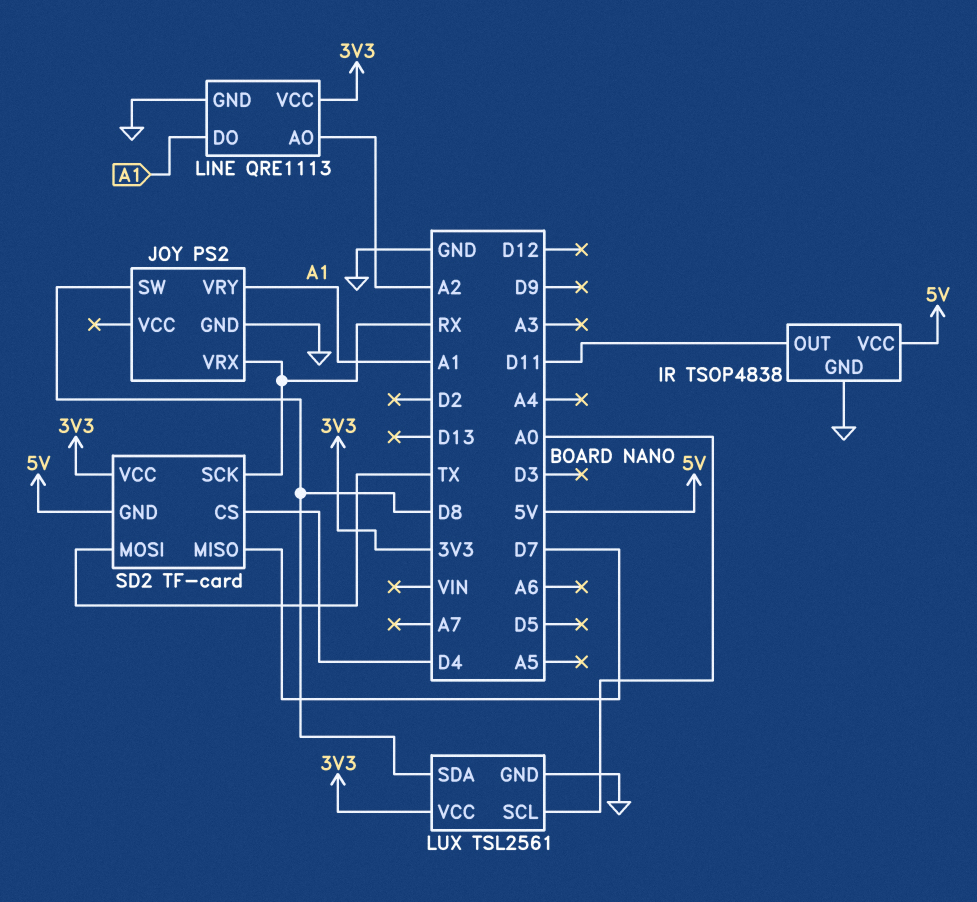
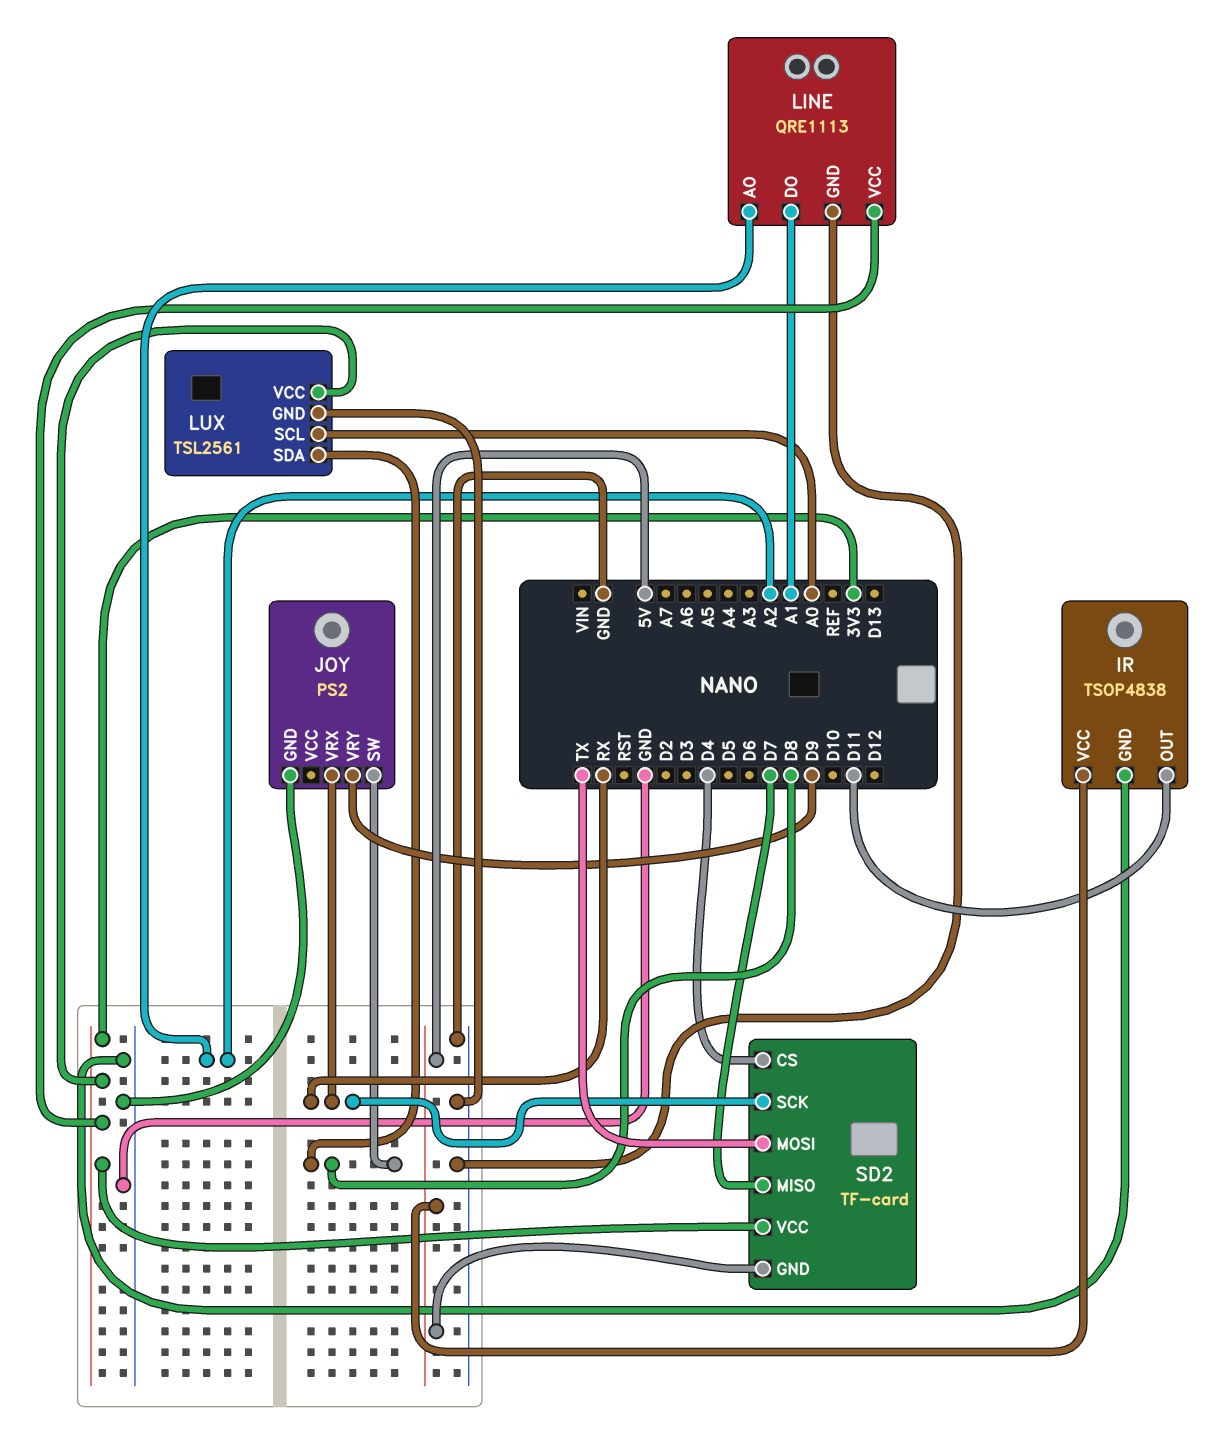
JOY pin VRY: A1 -> D9

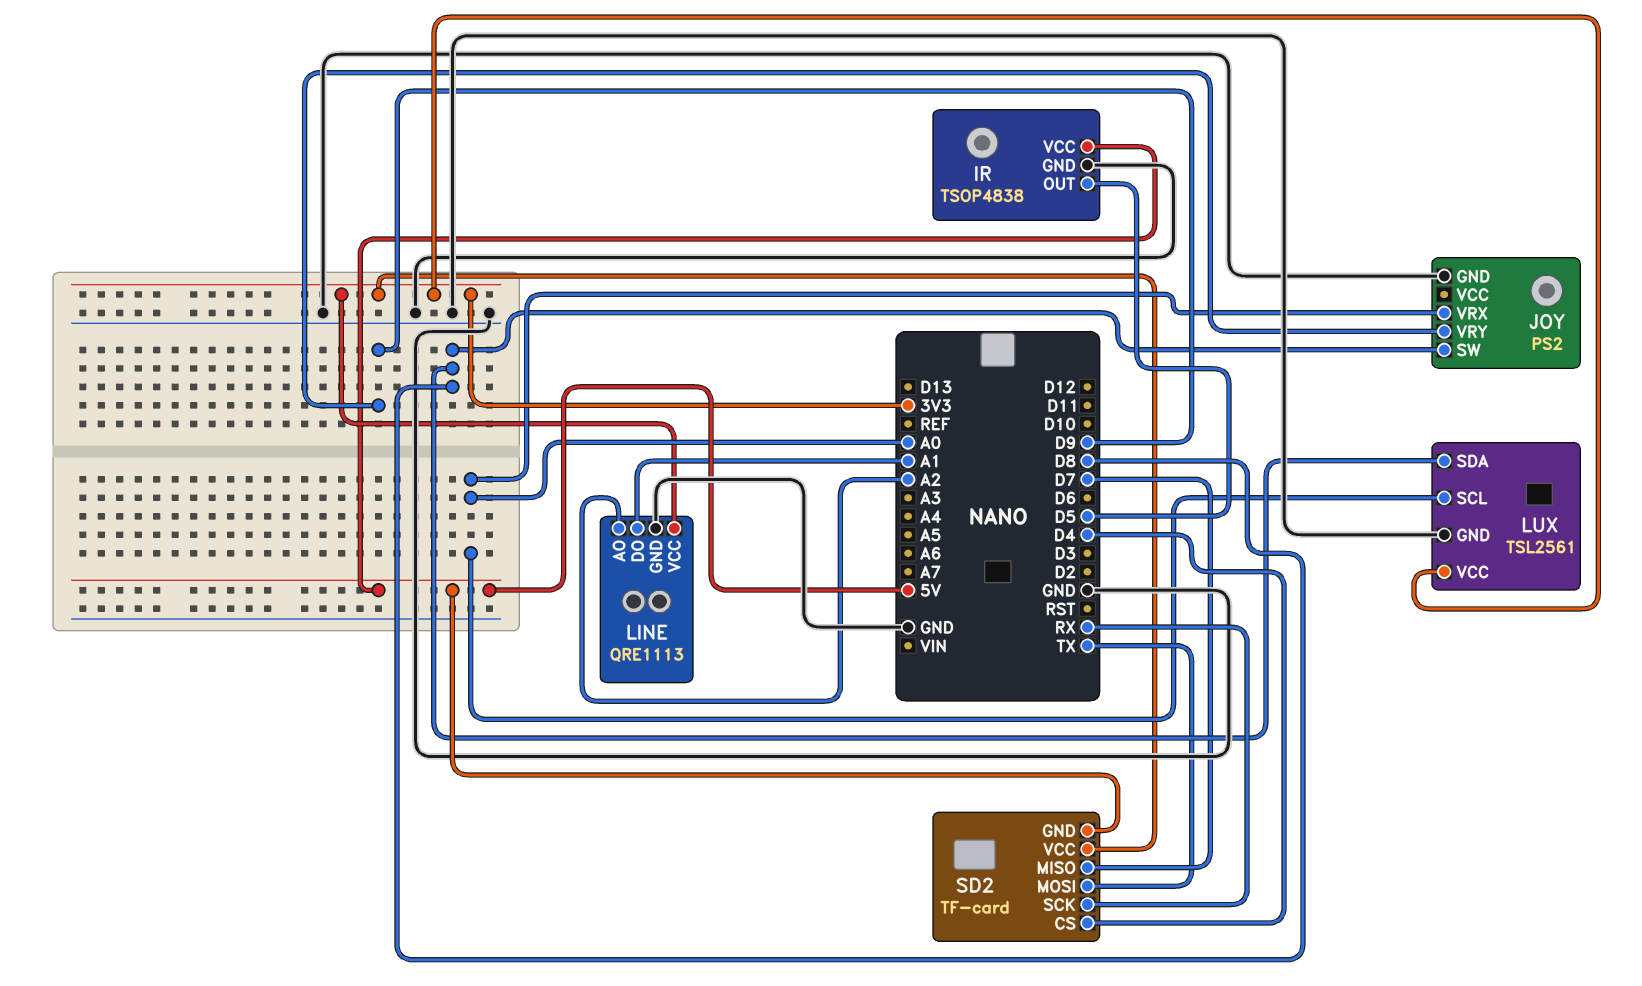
IR pin OUT: D11 -> D5
JOY pin VRX: RX -> A0

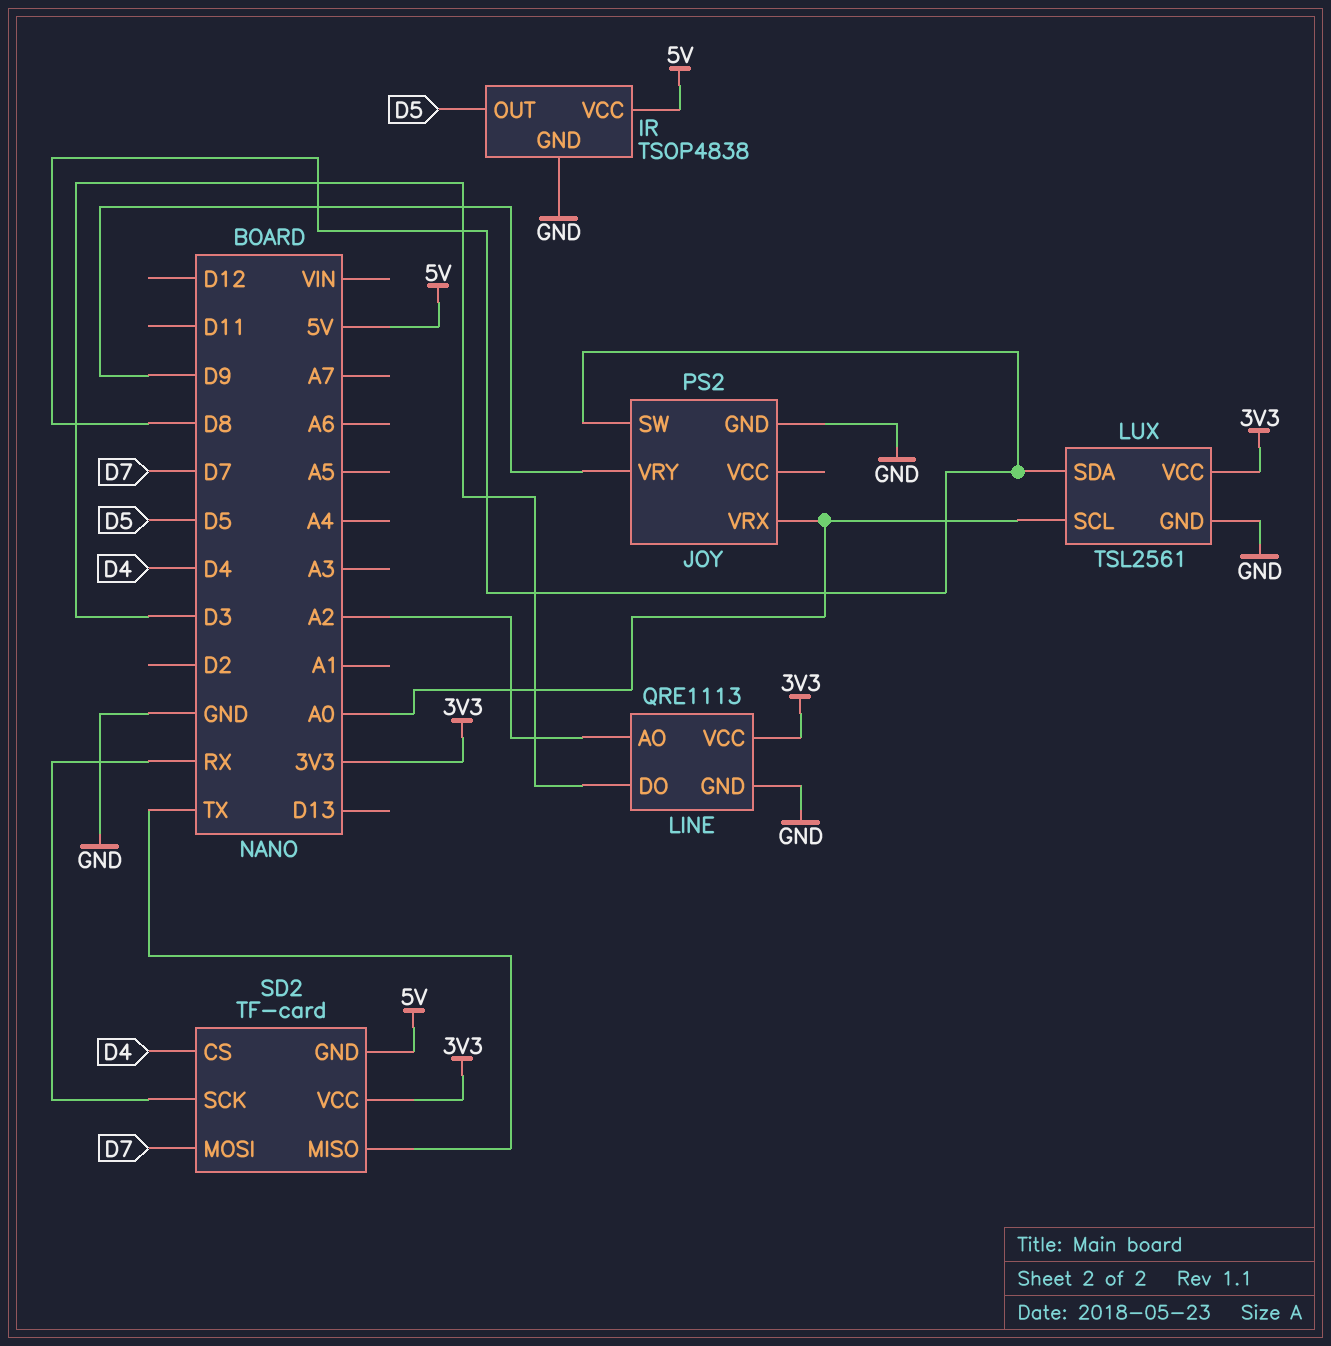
LINE pin DO: A1 -> D3
SD2 pin MISO: D7 -> TX
SD2 pin MOSI: TX -> D7

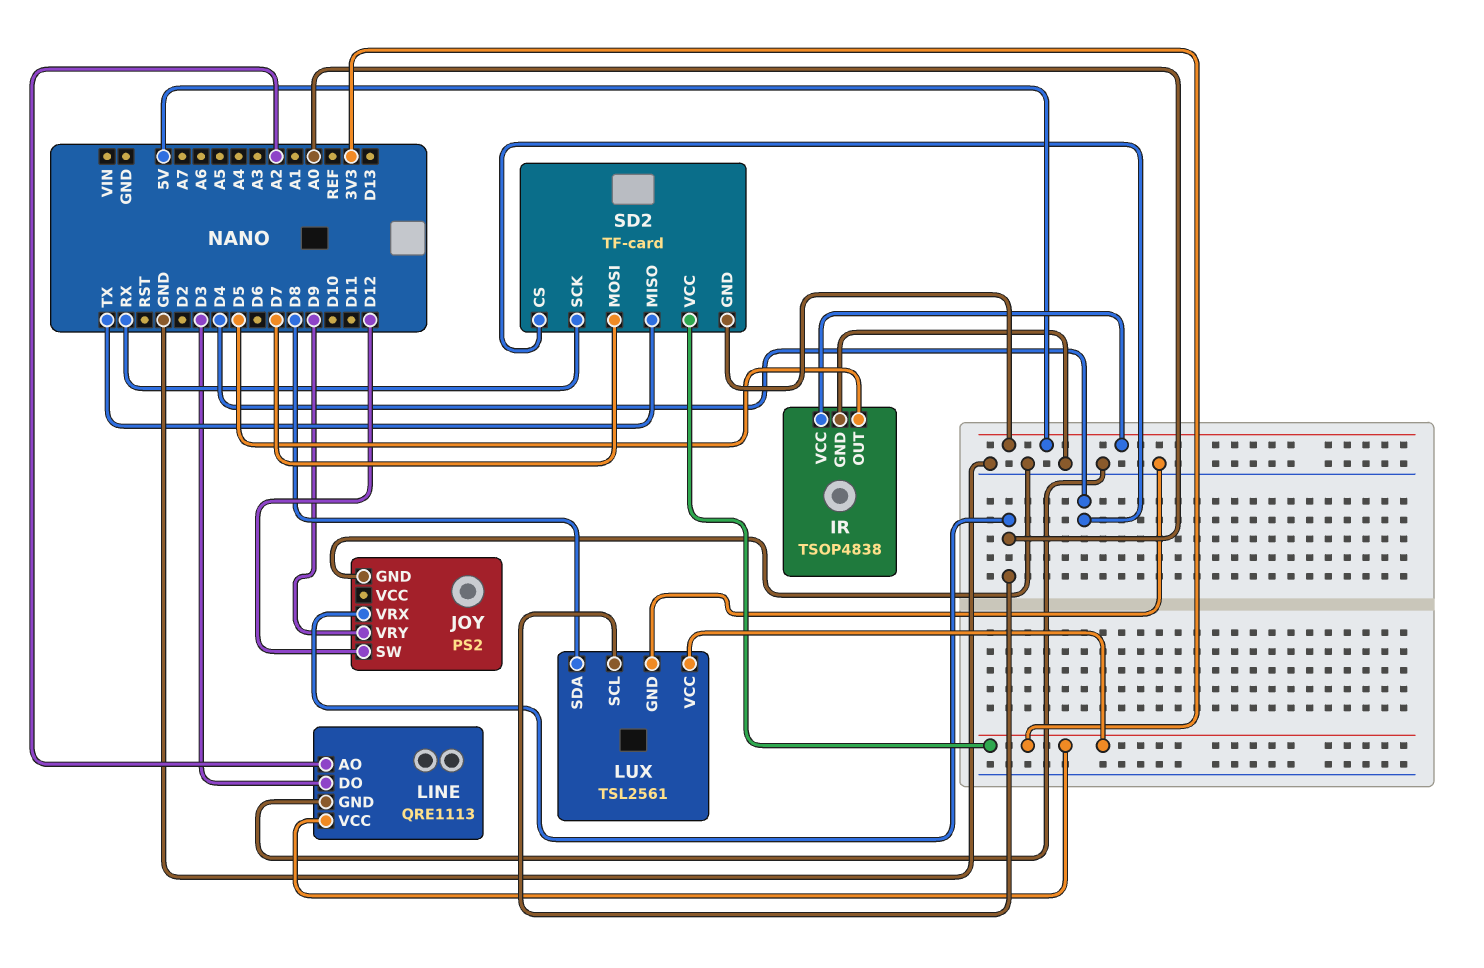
JOY pin SW: D8 -> D12

